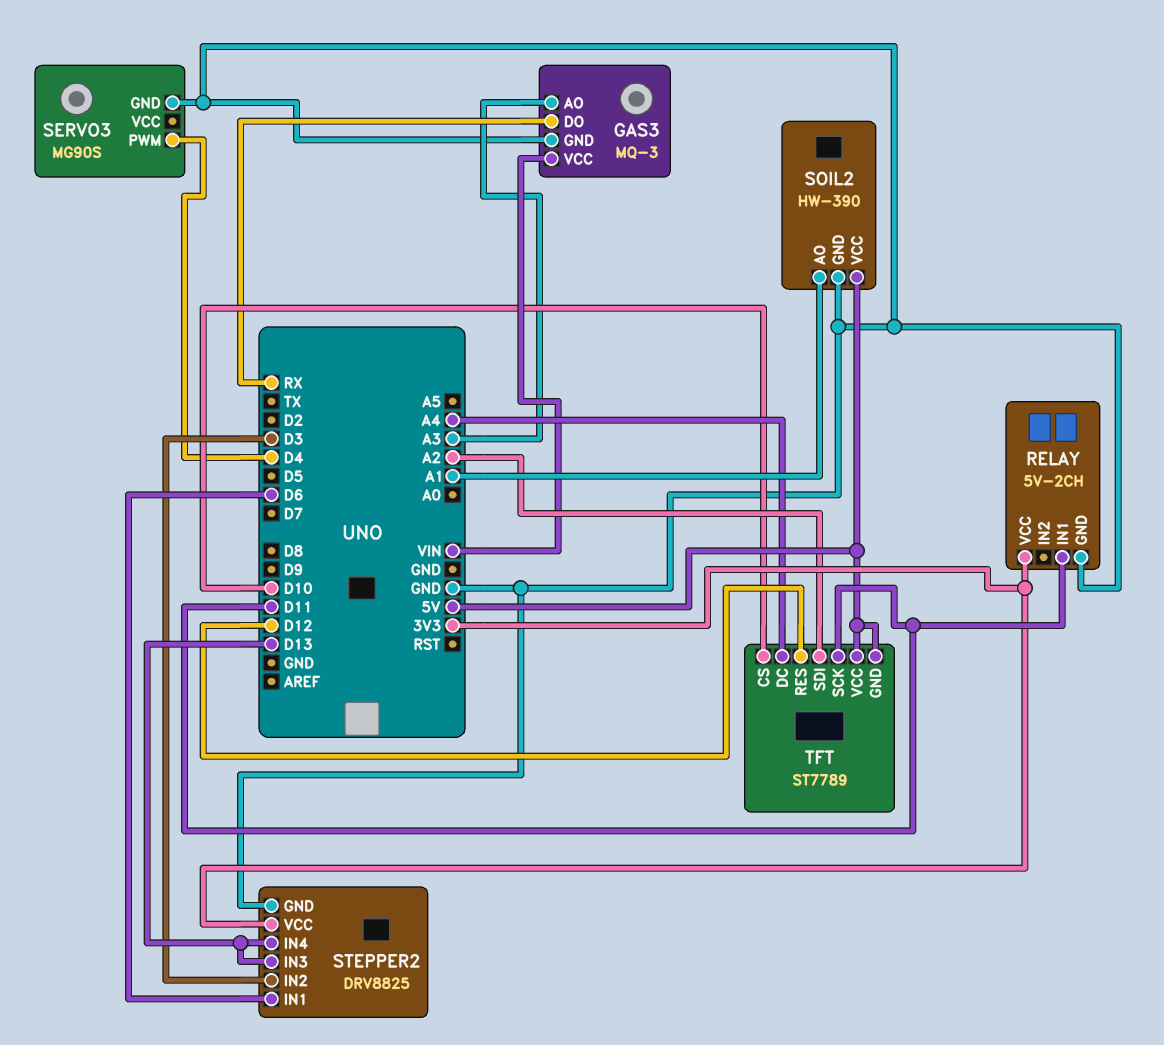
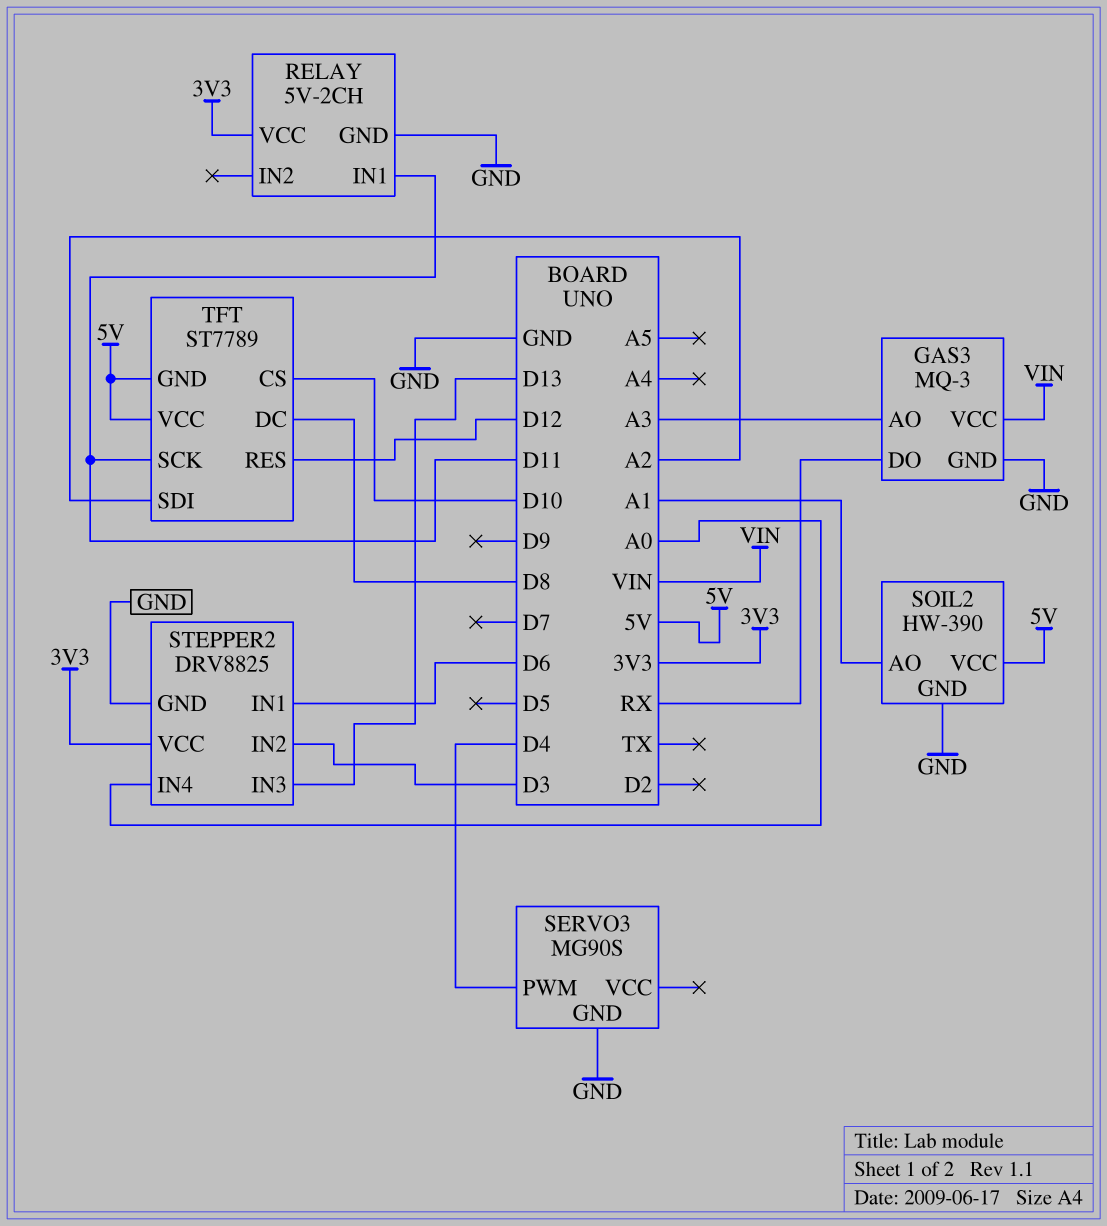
STEPPER2 pin IN4: D13 -> A0
TFT pin DC: A4 -> D8

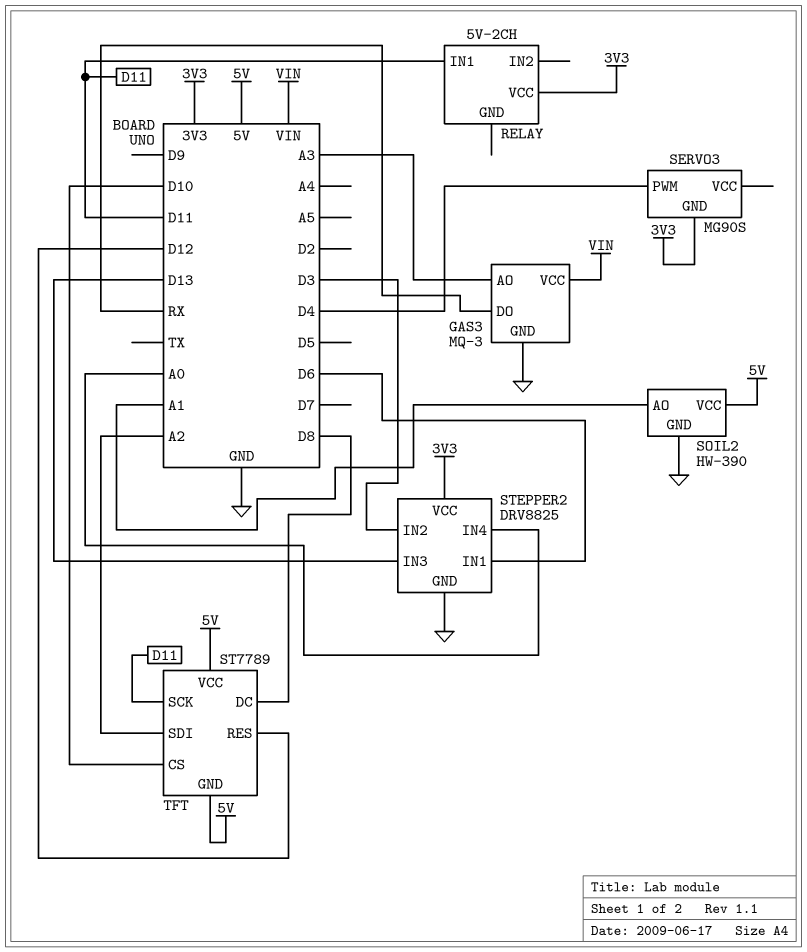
RELAY pin GND: GND -> none
SERVO3 pin GND: GND -> 3V3

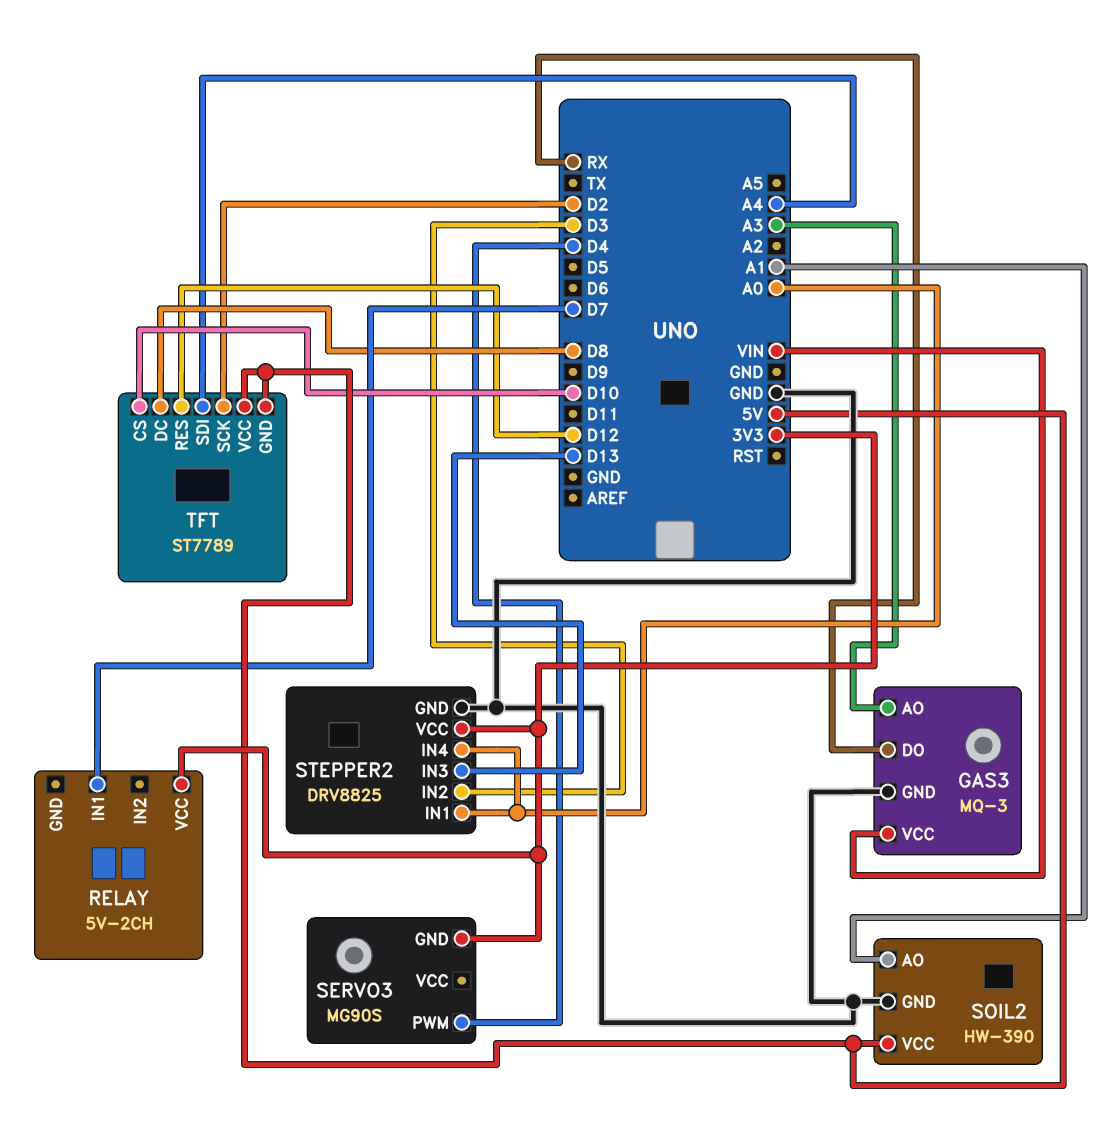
RELAY pin IN1: D11 -> D7
STEPPER2 pin IN1: D6 -> A0
TFT pin SCK: D11 -> D2
TFT pin SDI: A2 -> A4

